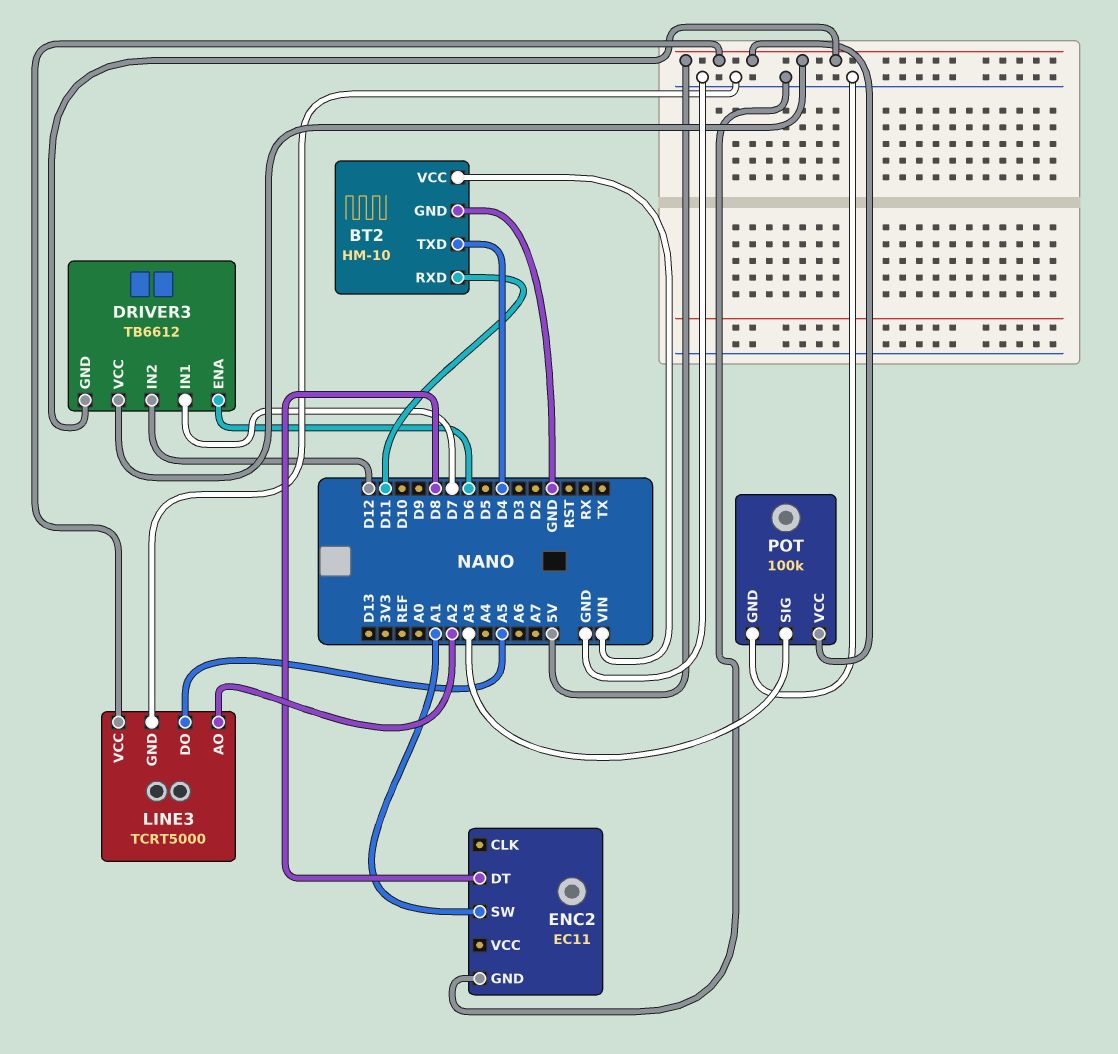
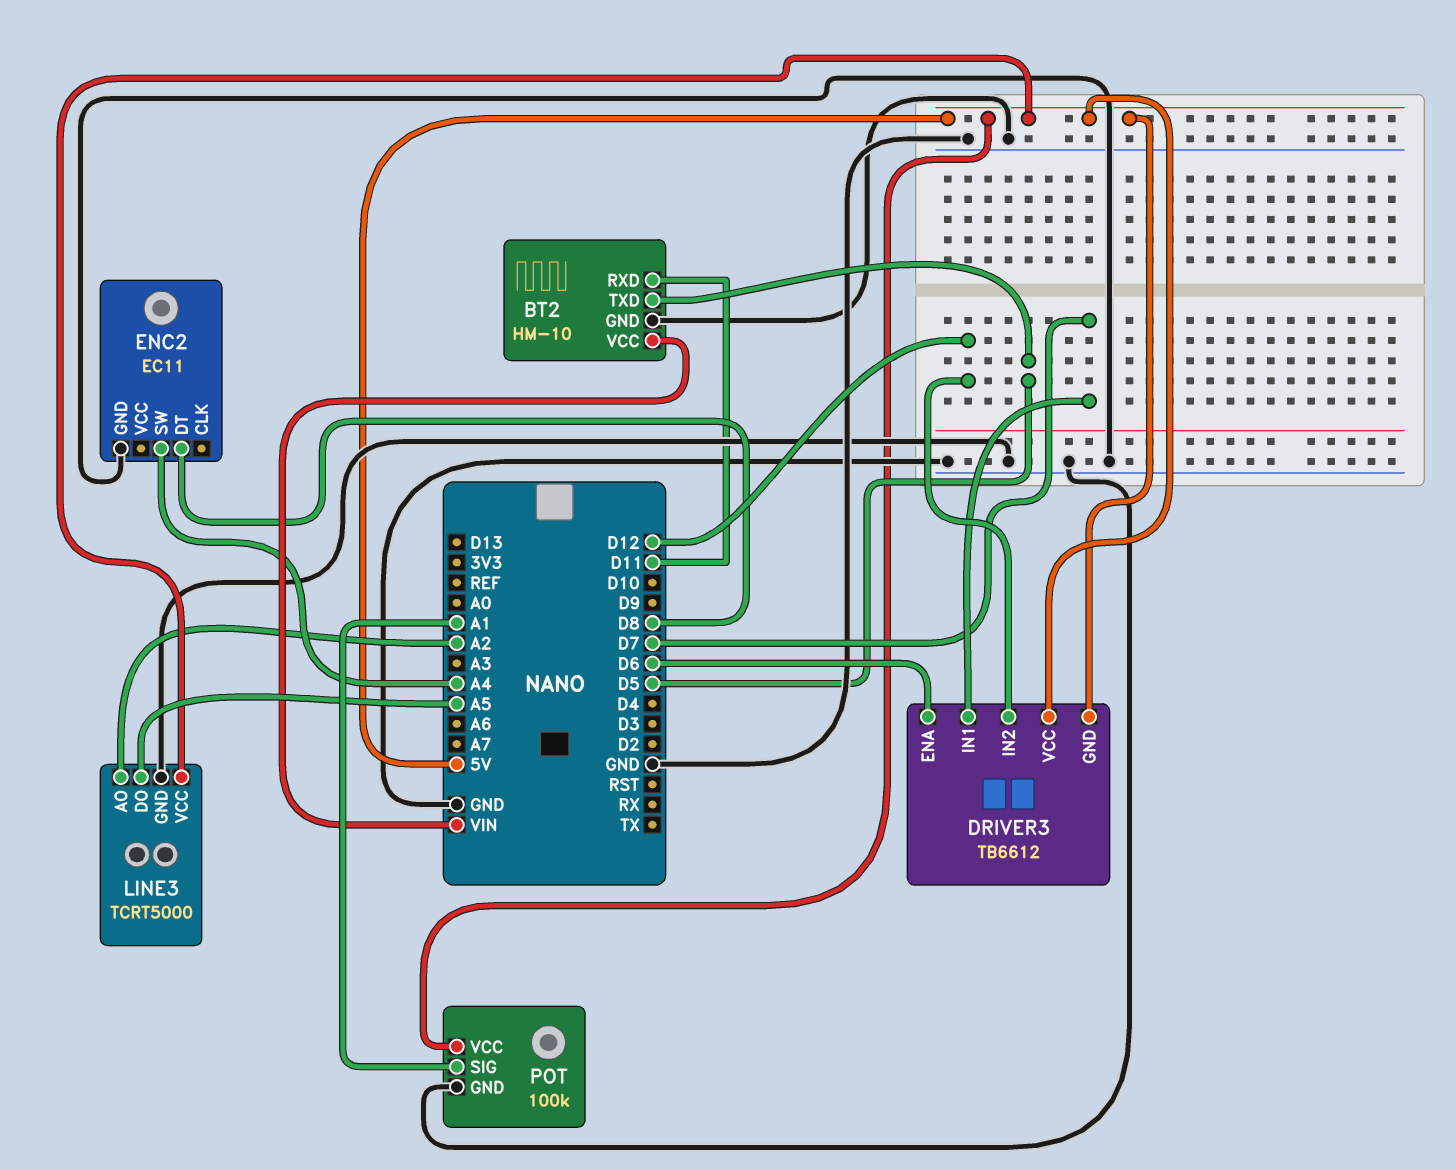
BT2 pin TXD: D4 -> D5
ENC2 pin SW: A1 -> A4
POT pin SIG: A3 -> A1

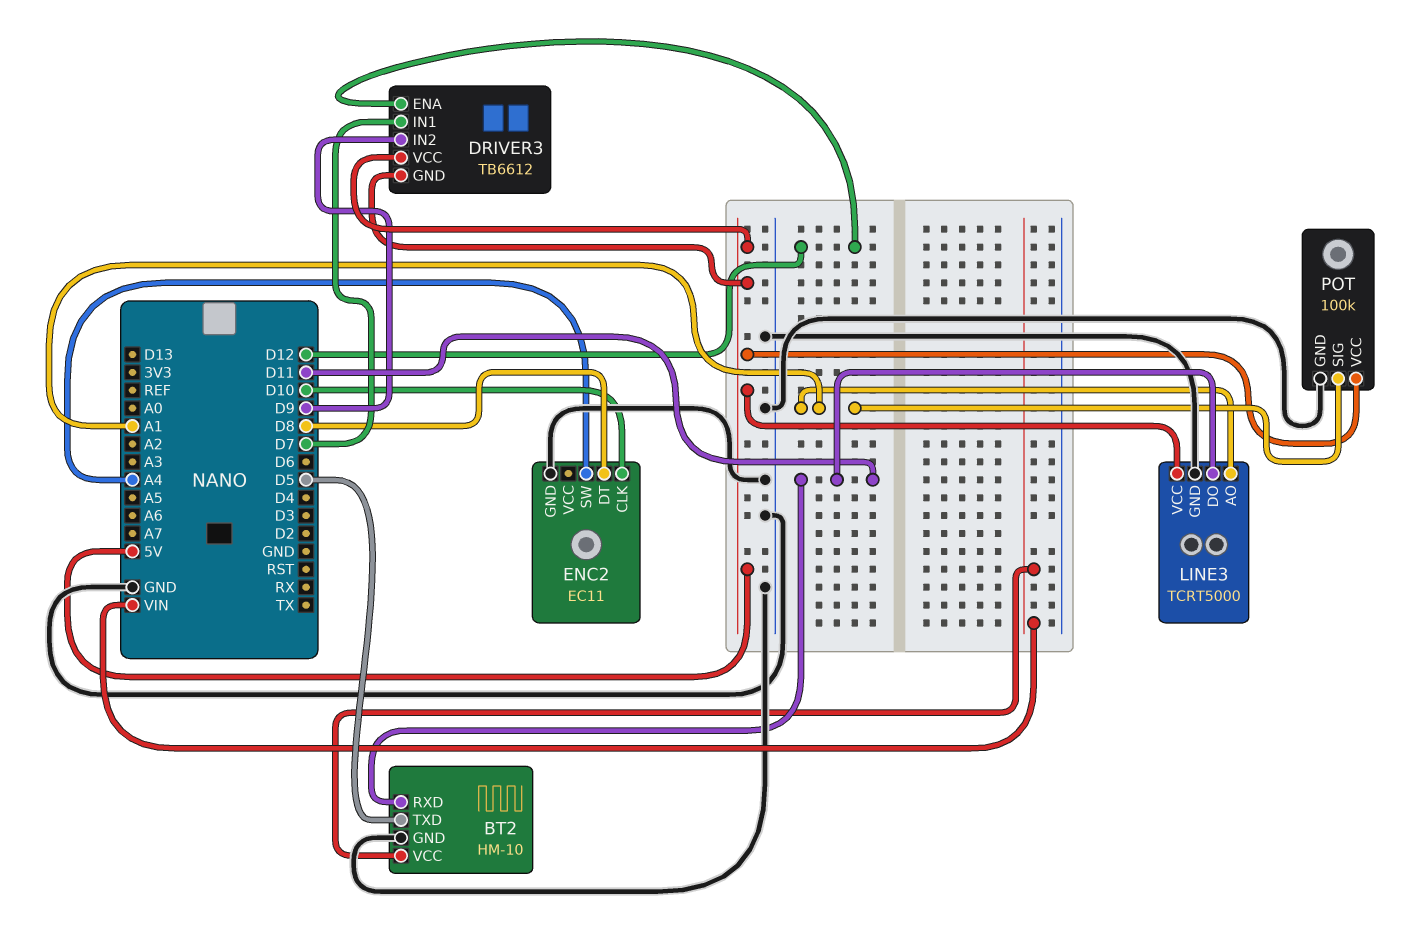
DRIVER3 pin ENA: D6 -> D12
DRIVER3 pin IN2: D12 -> D9
ENC2 pin CLK: none -> D10
LINE3 pin AO: A2 -> A1
LINE3 pin DO: A5 -> D11

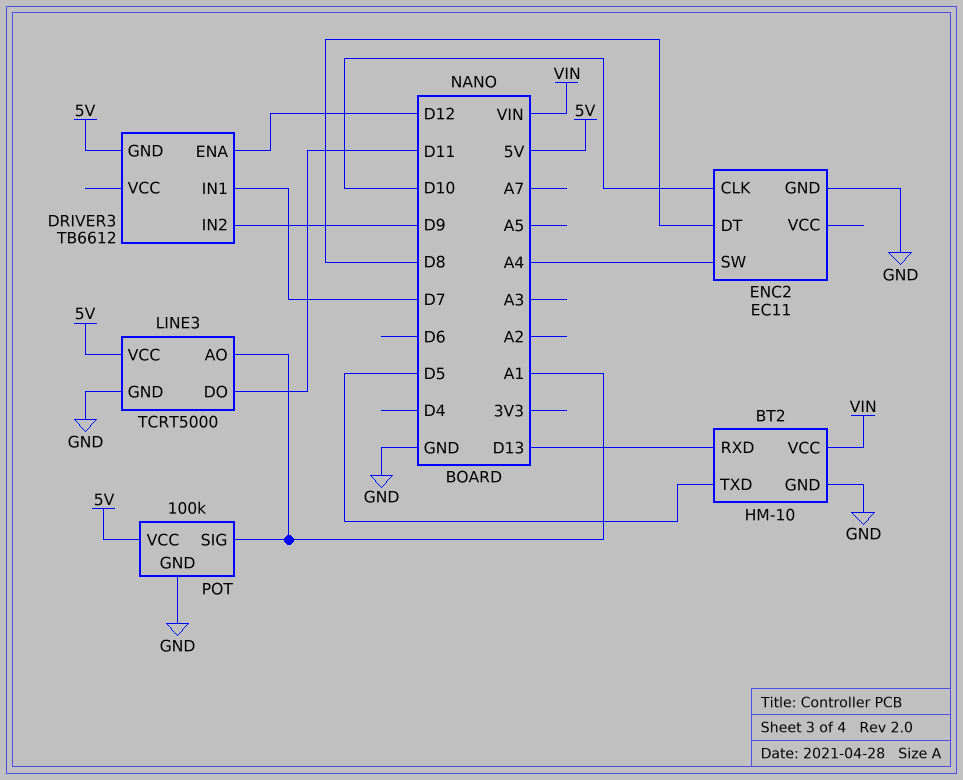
BT2 pin RXD: D11 -> D13
DRIVER3 pin VCC: 5V -> none

